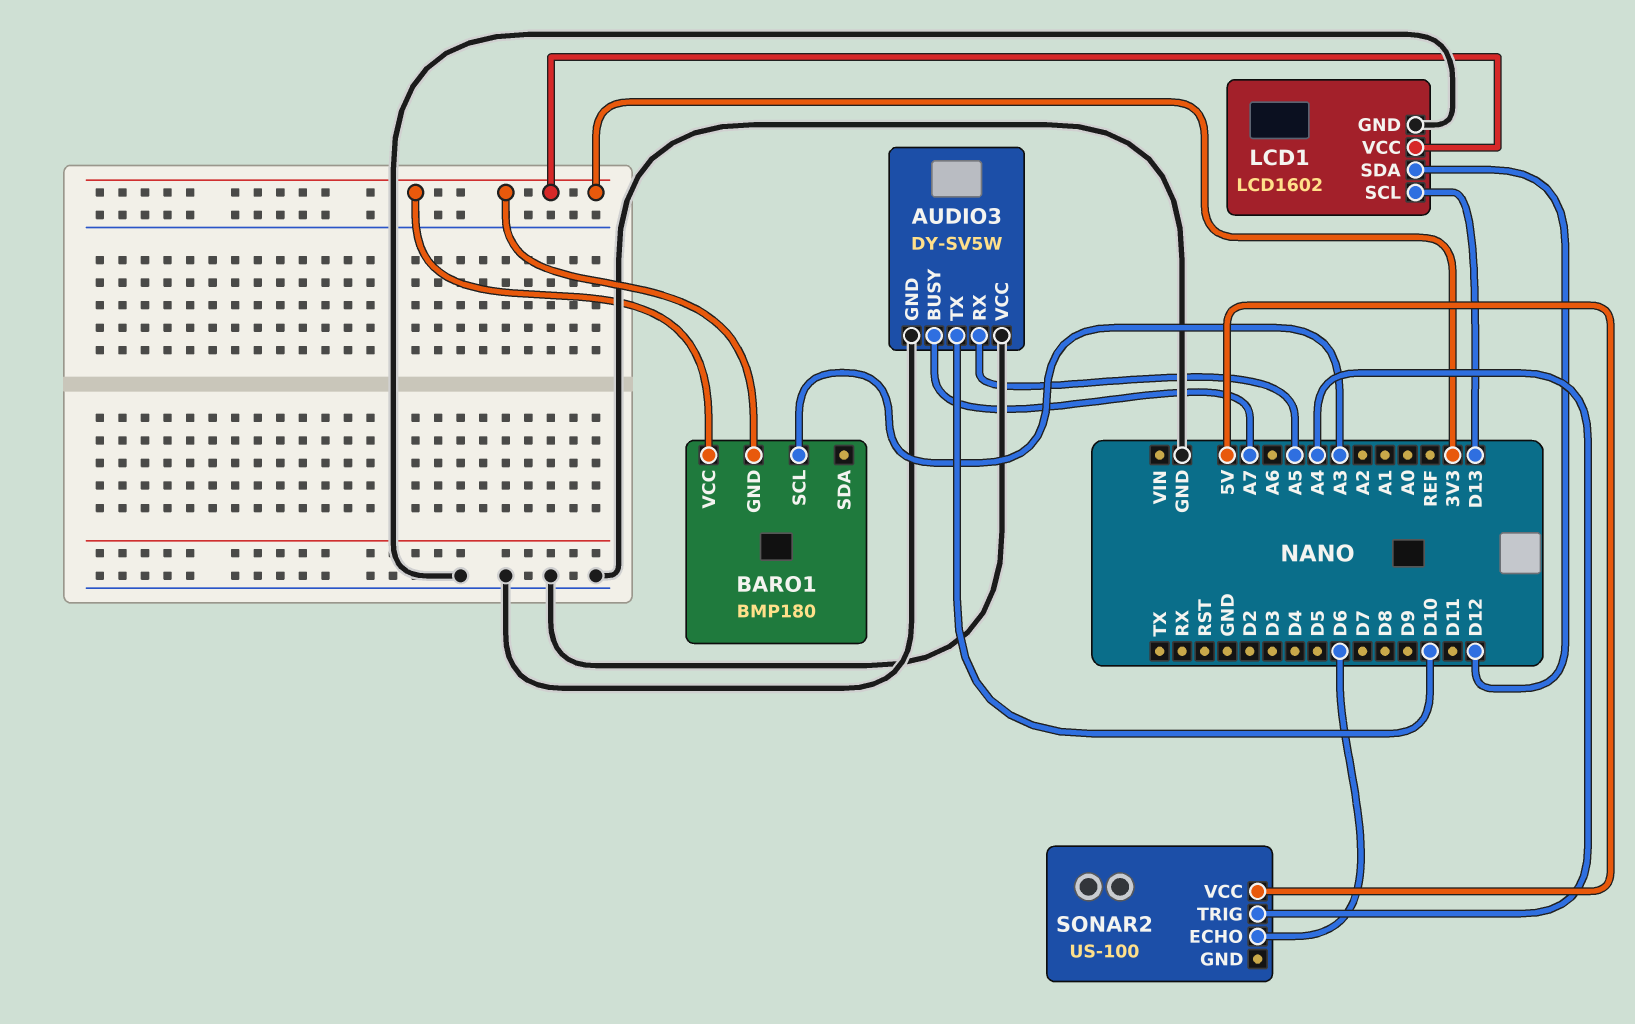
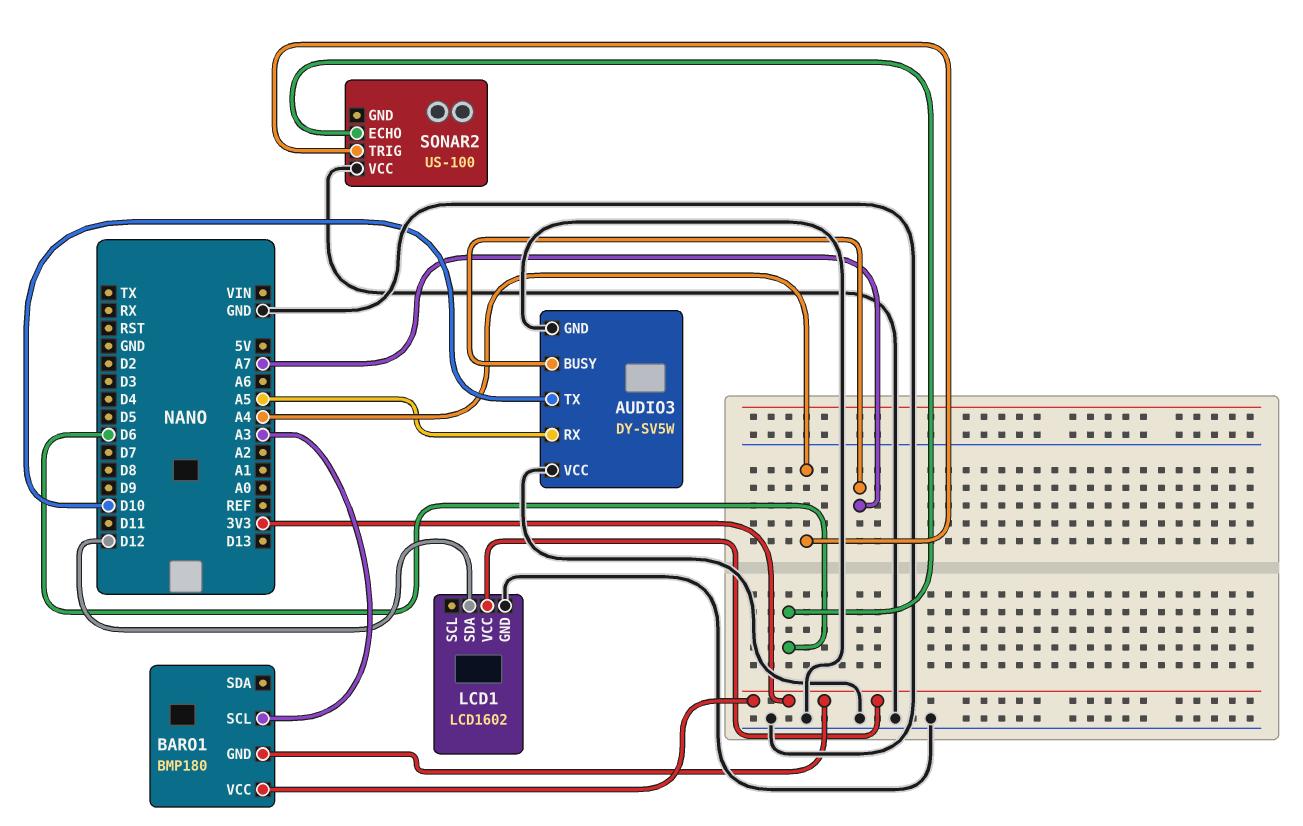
LCD1 pin SCL: D13 -> none
SONAR2 pin VCC: 5V -> GND

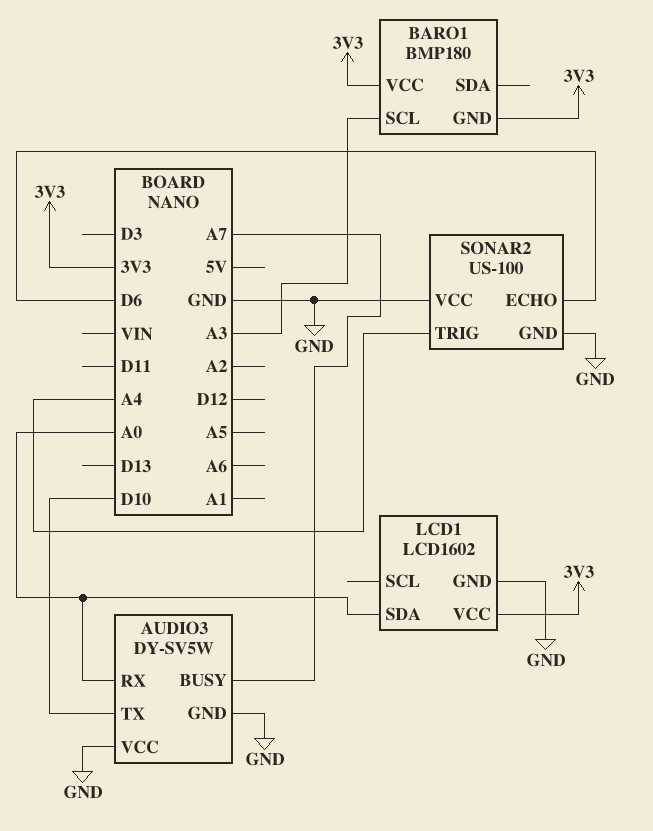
AUDIO3 pin RX: A5 -> A0
LCD1 pin SDA: D12 -> A0
SONAR2 pin GND: none -> GND

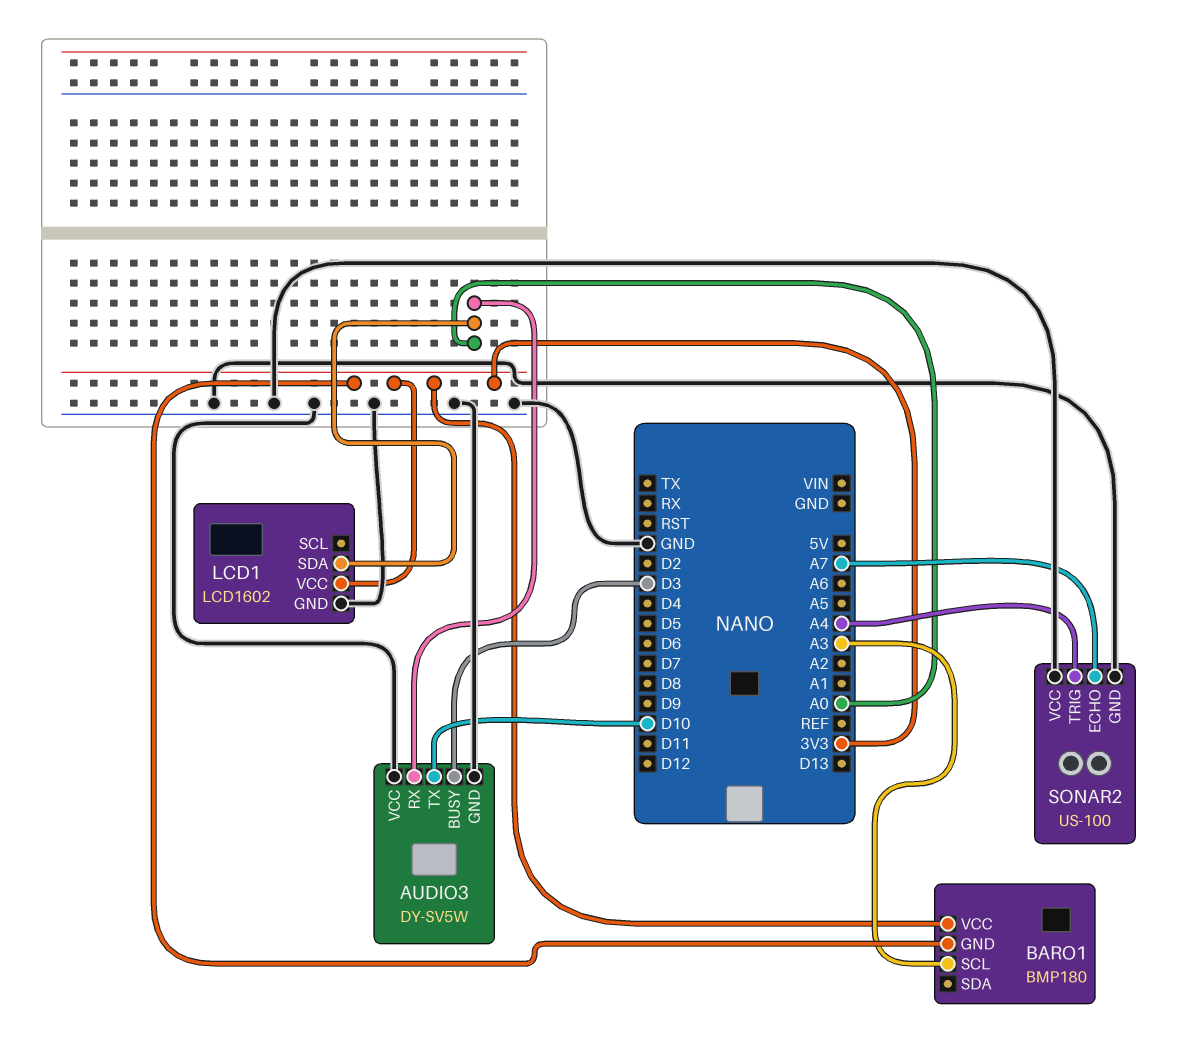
AUDIO3 pin BUSY: A7 -> D3
SONAR2 pin ECHO: D6 -> A7

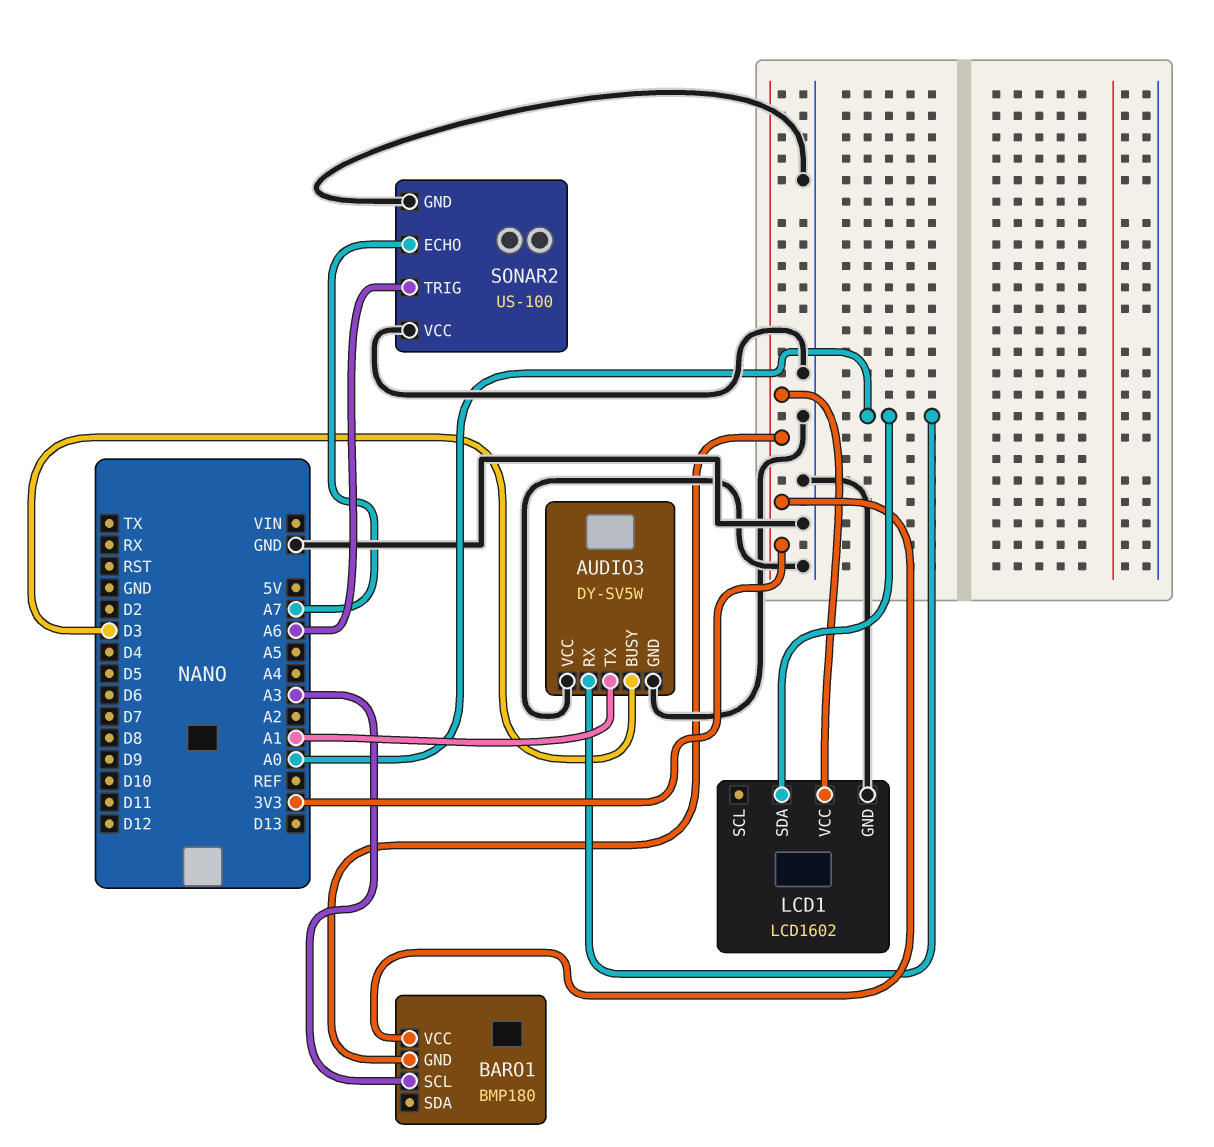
AUDIO3 pin TX: D10 -> A1
SONAR2 pin TRIG: A4 -> A6

